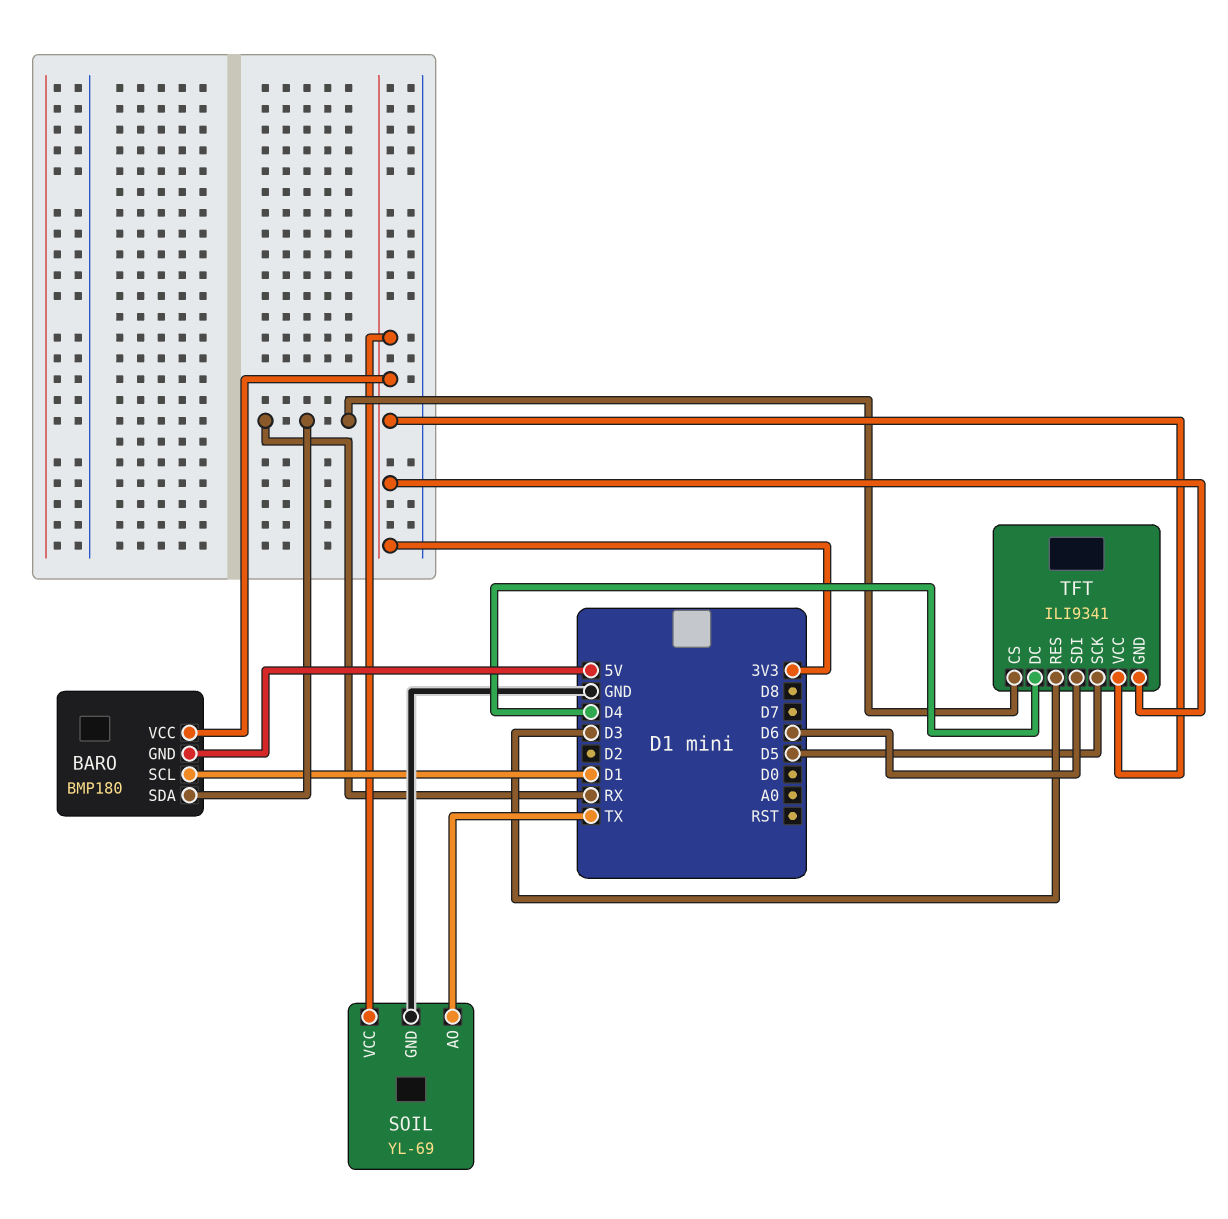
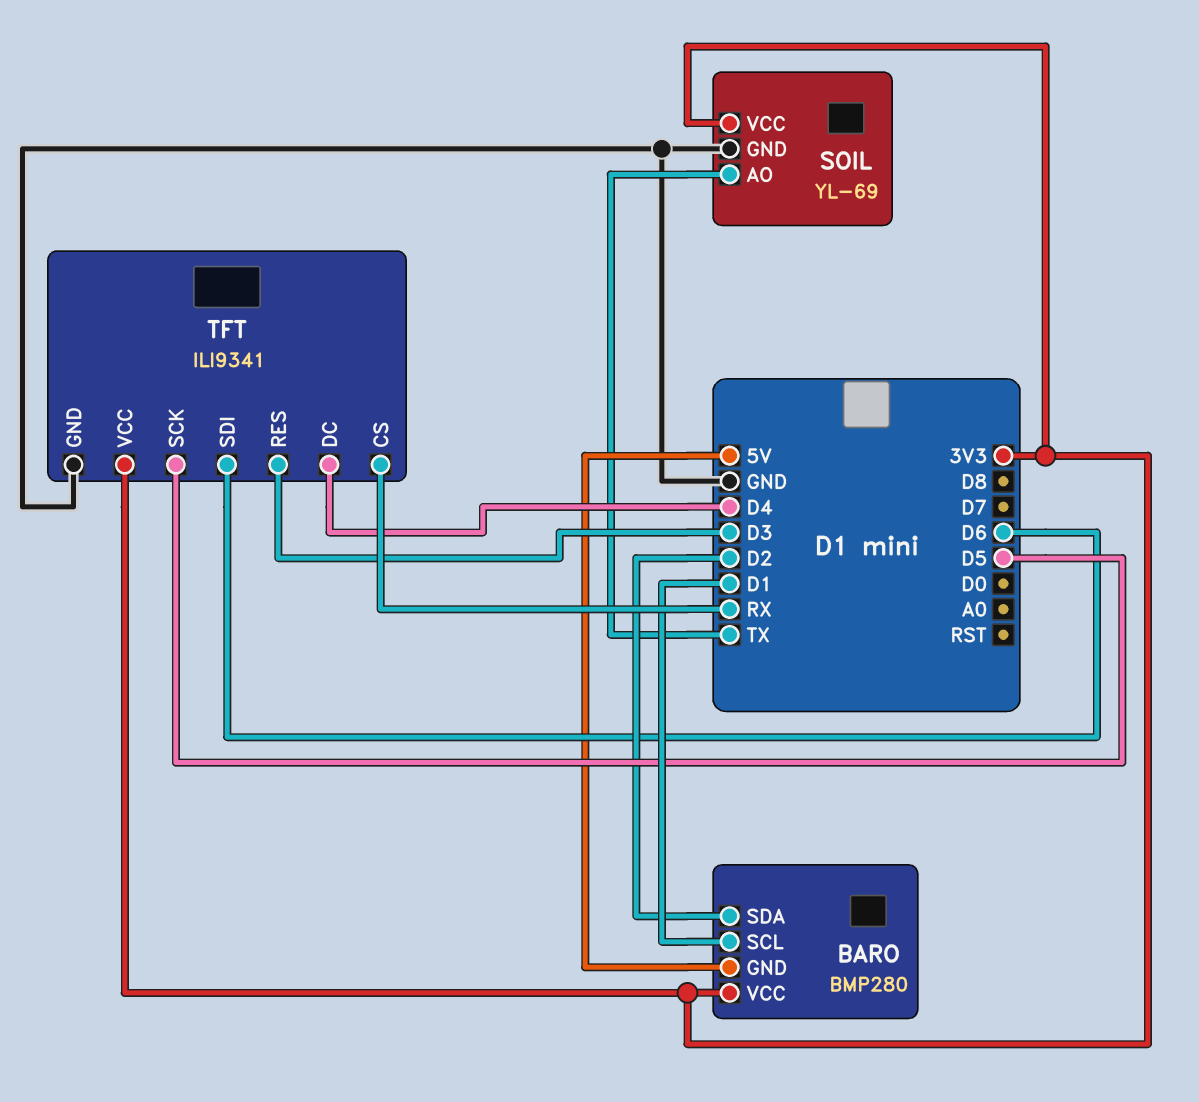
BARO: BMP180 -> BMP280
BARO pin SDA: RX -> D2
TFT pin GND: 3V3 -> GND

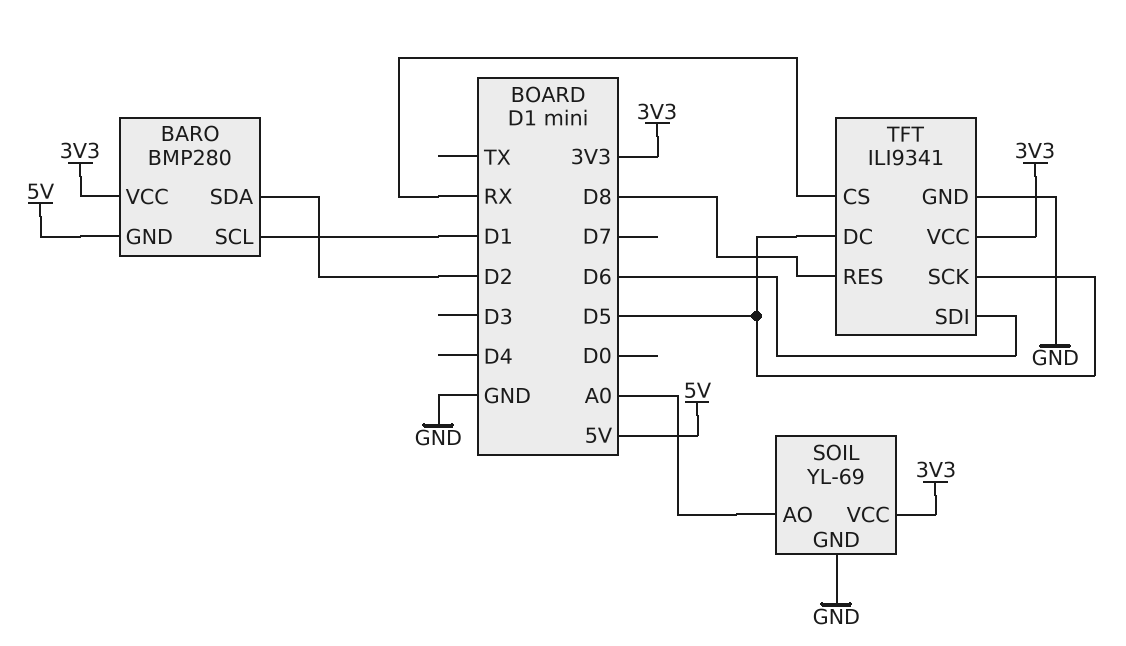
SOIL pin AO: TX -> A0
TFT pin DC: D4 -> D5
TFT pin RES: D3 -> D8

